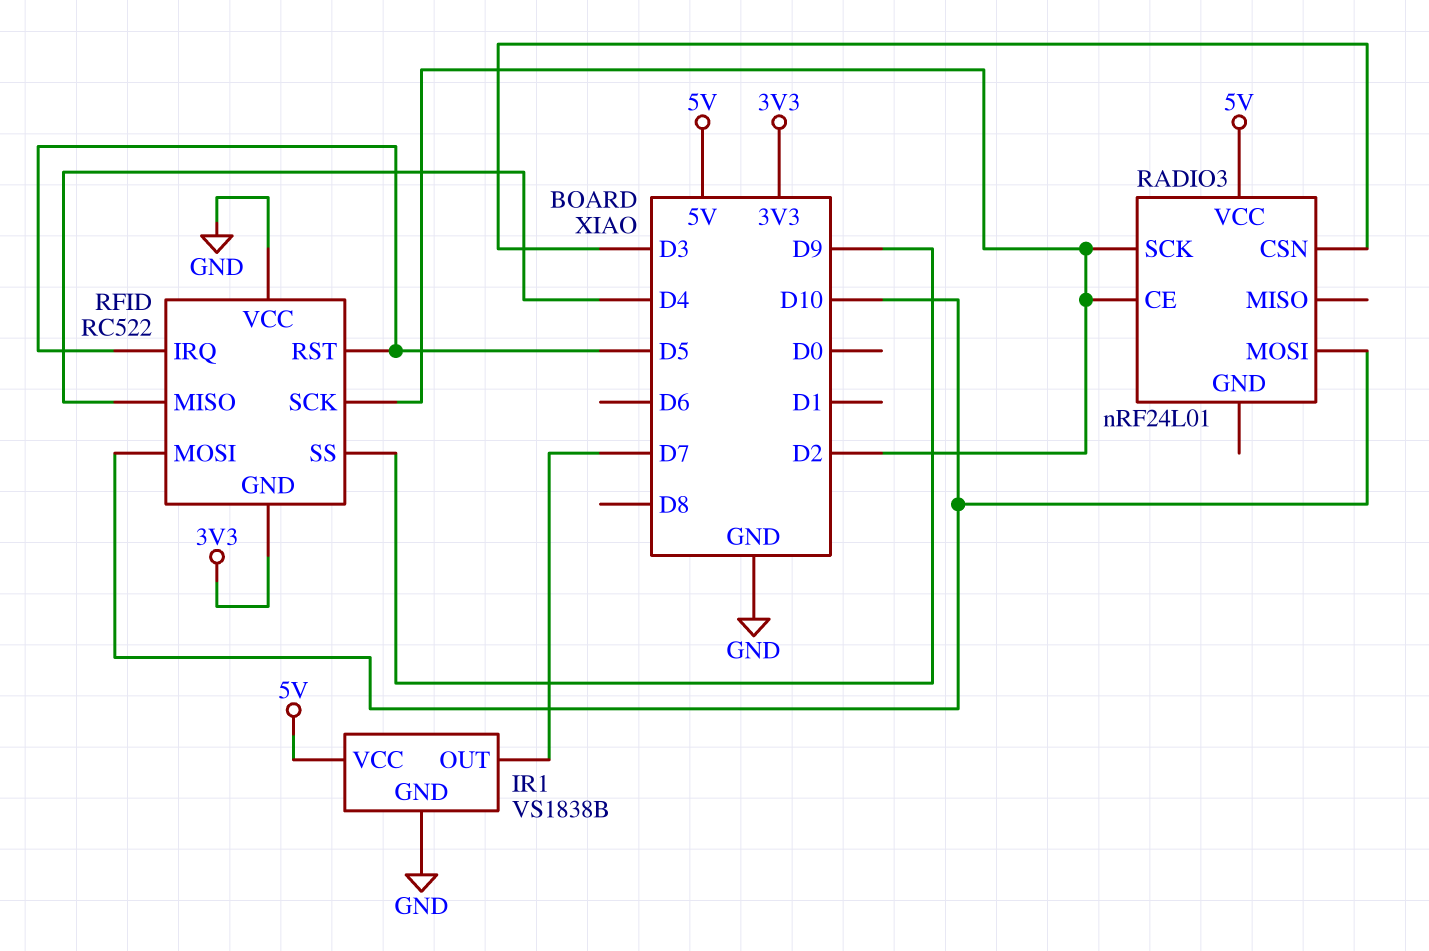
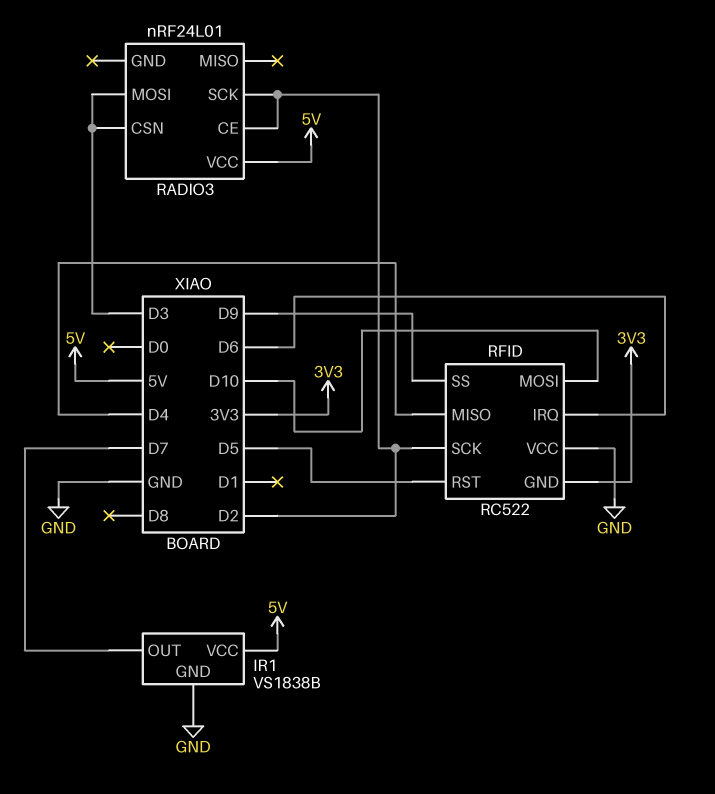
RADIO3 pin MOSI: D10 -> D3
RFID pin IRQ: D5 -> D6

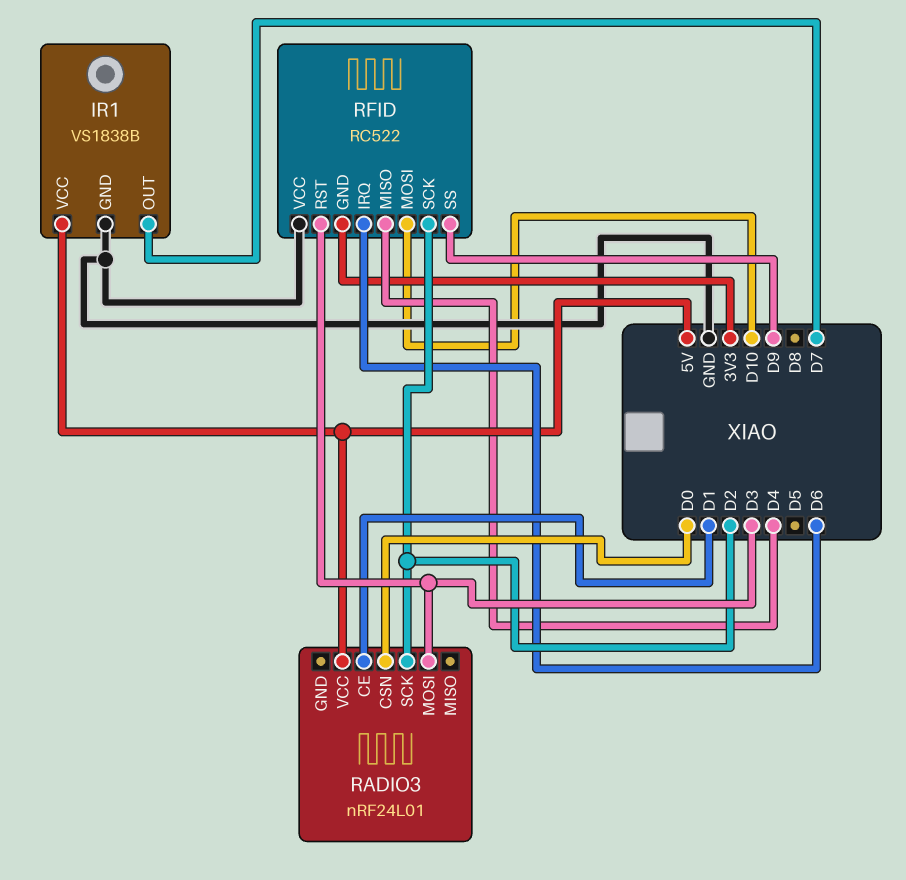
RADIO3 pin CE: D2 -> D1
RADIO3 pin CSN: D3 -> D0
RFID pin RST: D5 -> D3

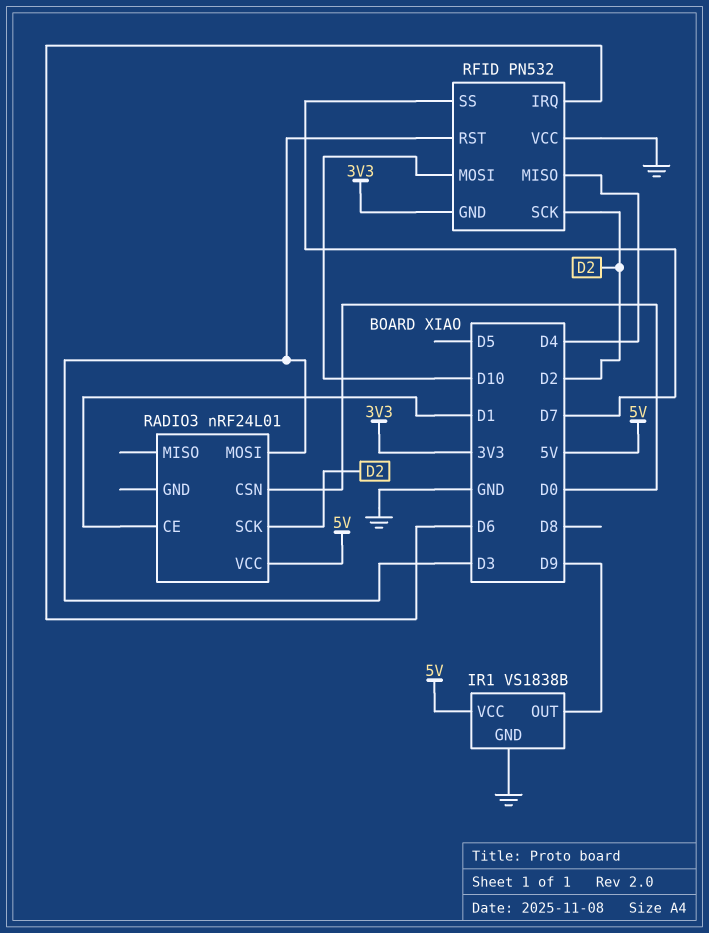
IR1 pin OUT: D7 -> D9
RFID: RC522 -> PN532
RFID pin SS: D9 -> D7

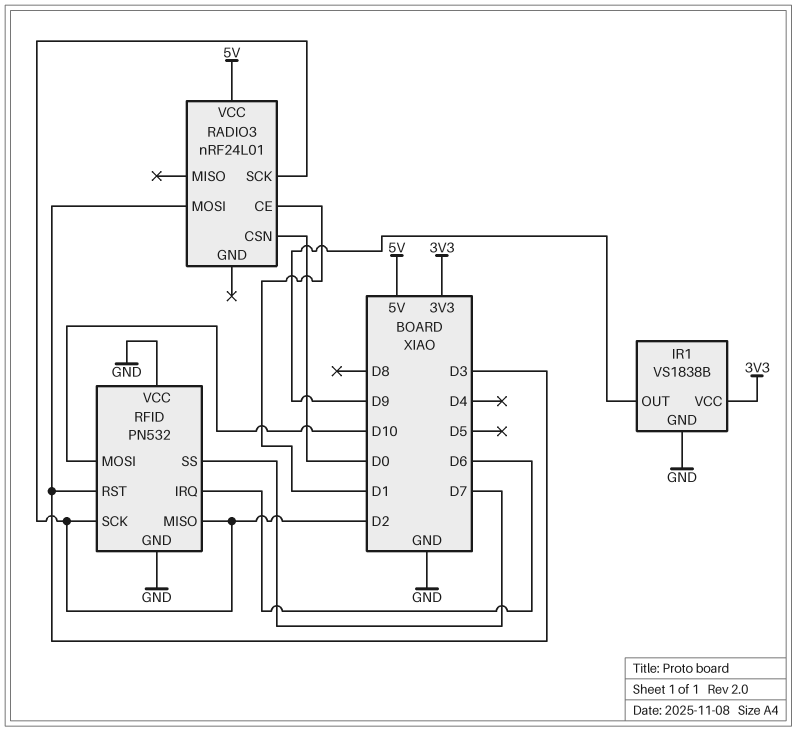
IR1 pin VCC: 5V -> 3V3
RFID pin GND: 3V3 -> GND
RFID pin MISO: D4 -> D2

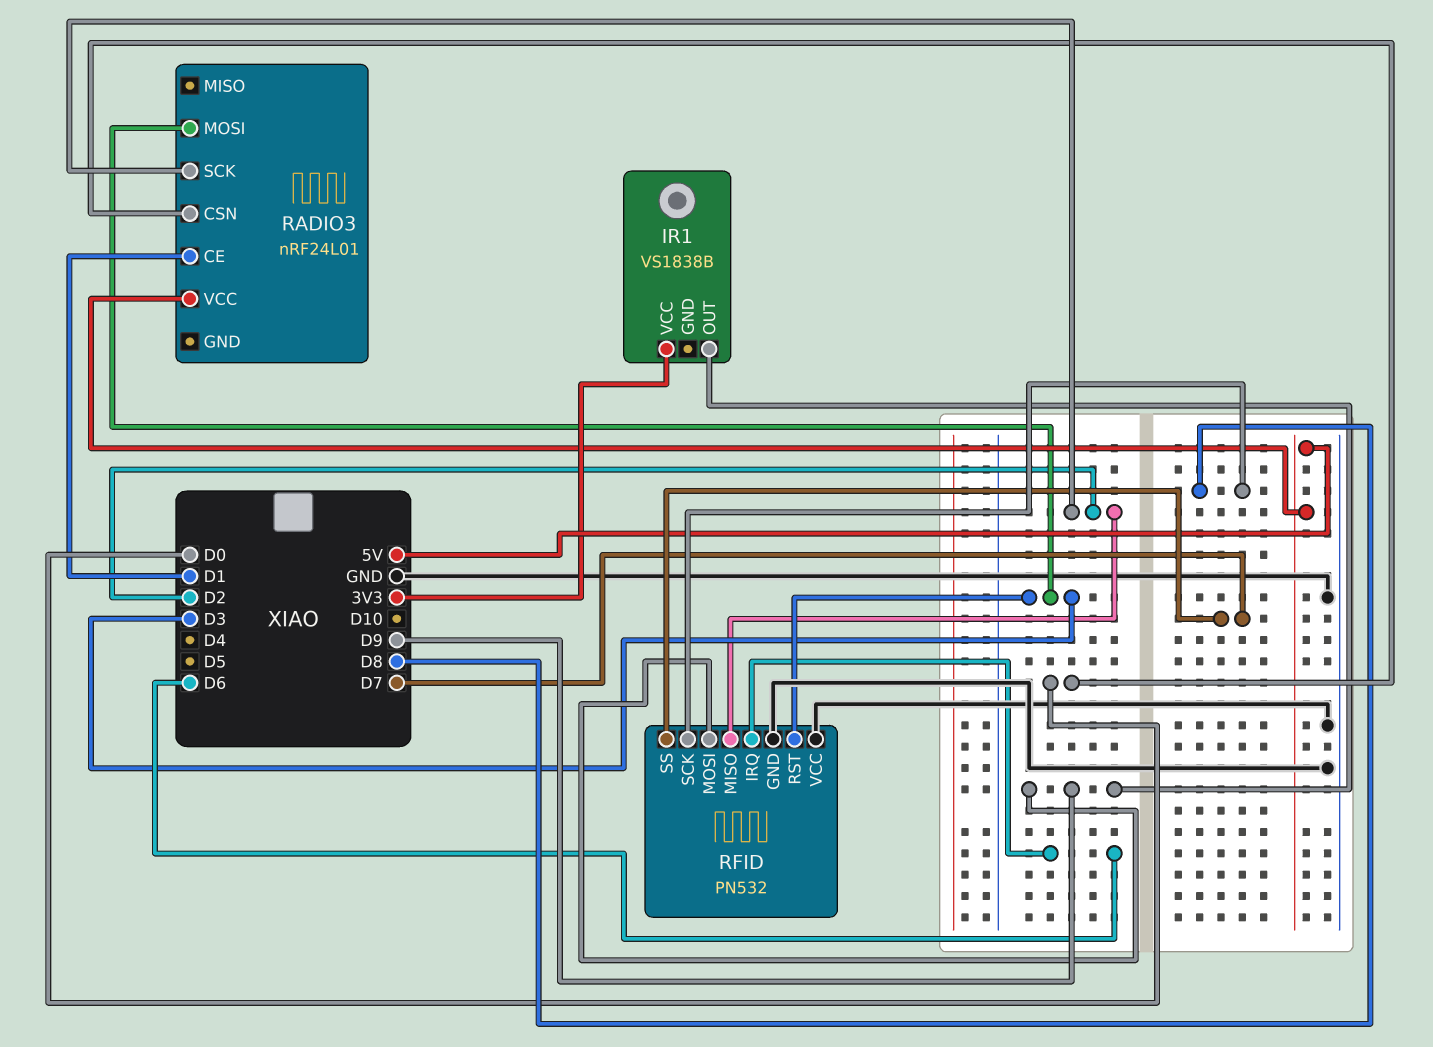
IR1 pin GND: GND -> none
RFID pin MOSI: D10 -> D9
RFID pin SCK: D2 -> D8

